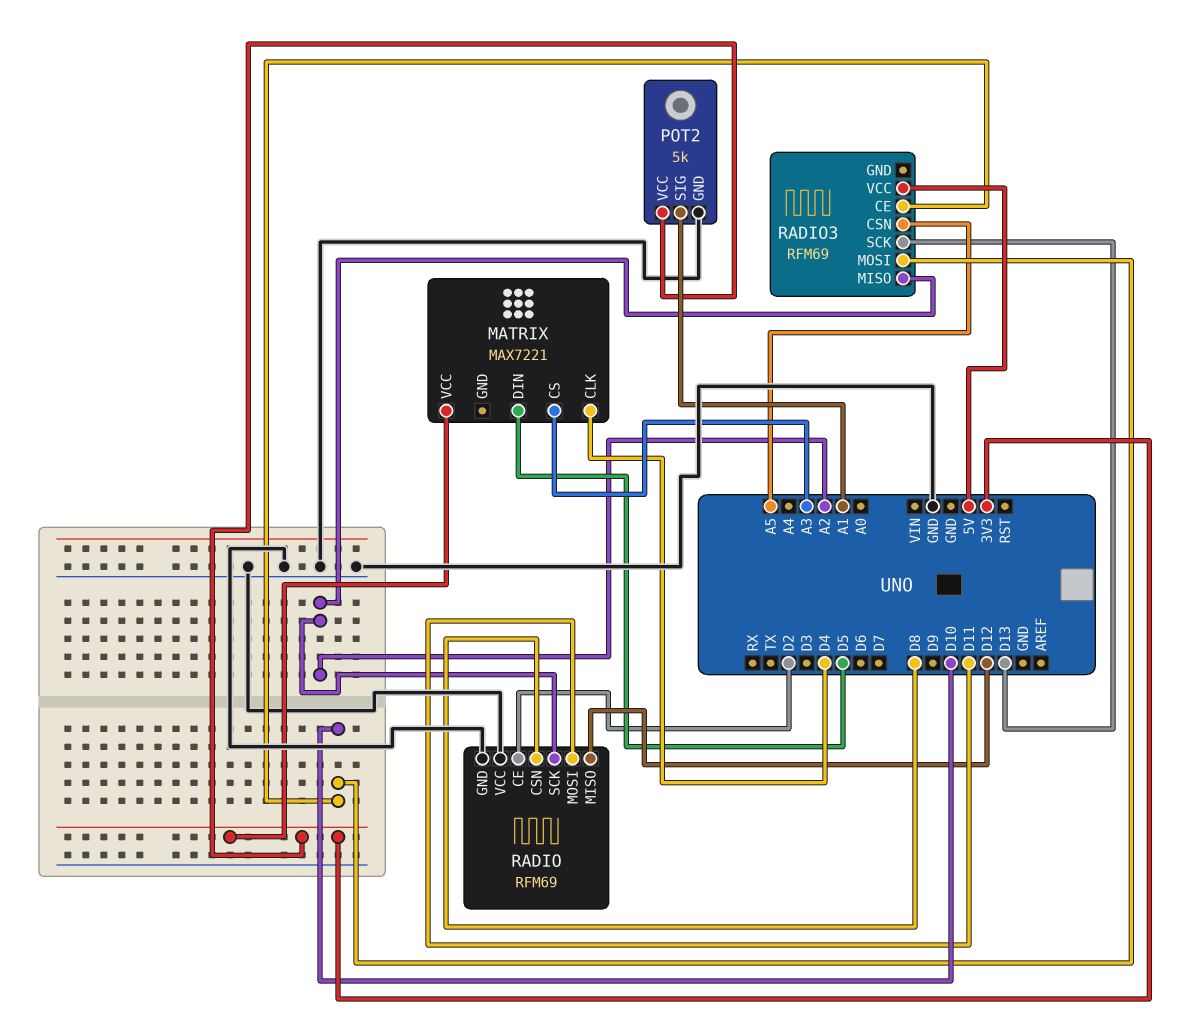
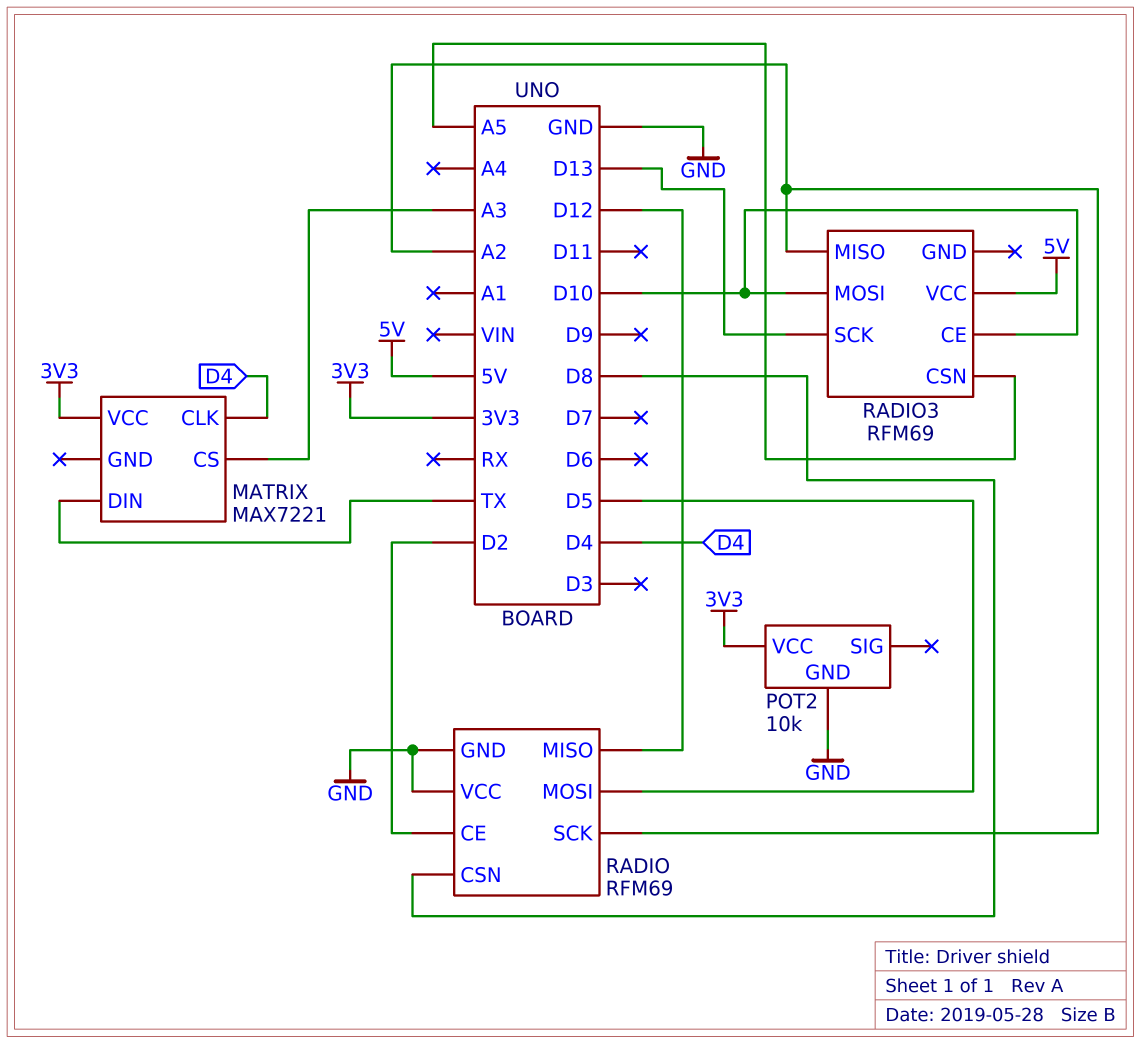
MATRIX pin DIN: D5 -> TX
POT2: 5k -> 10k
POT2 pin SIG: A1 -> none
RADIO pin MOSI: D11 -> D5

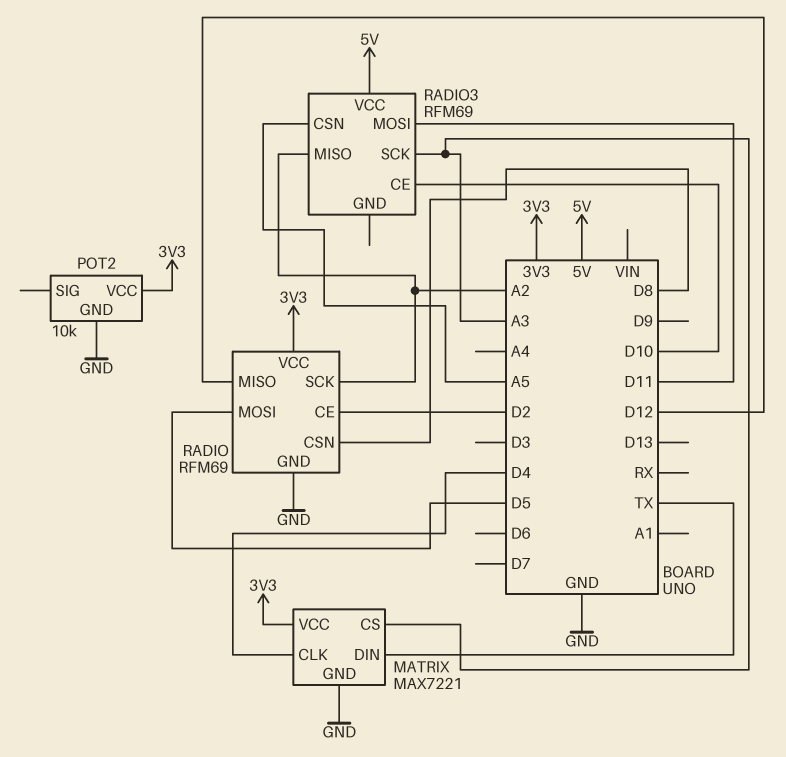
MATRIX pin GND: none -> GND
RADIO pin VCC: GND -> 3V3
RADIO3 pin MOSI: D10 -> D11
RADIO3 pin SCK: D13 -> A3

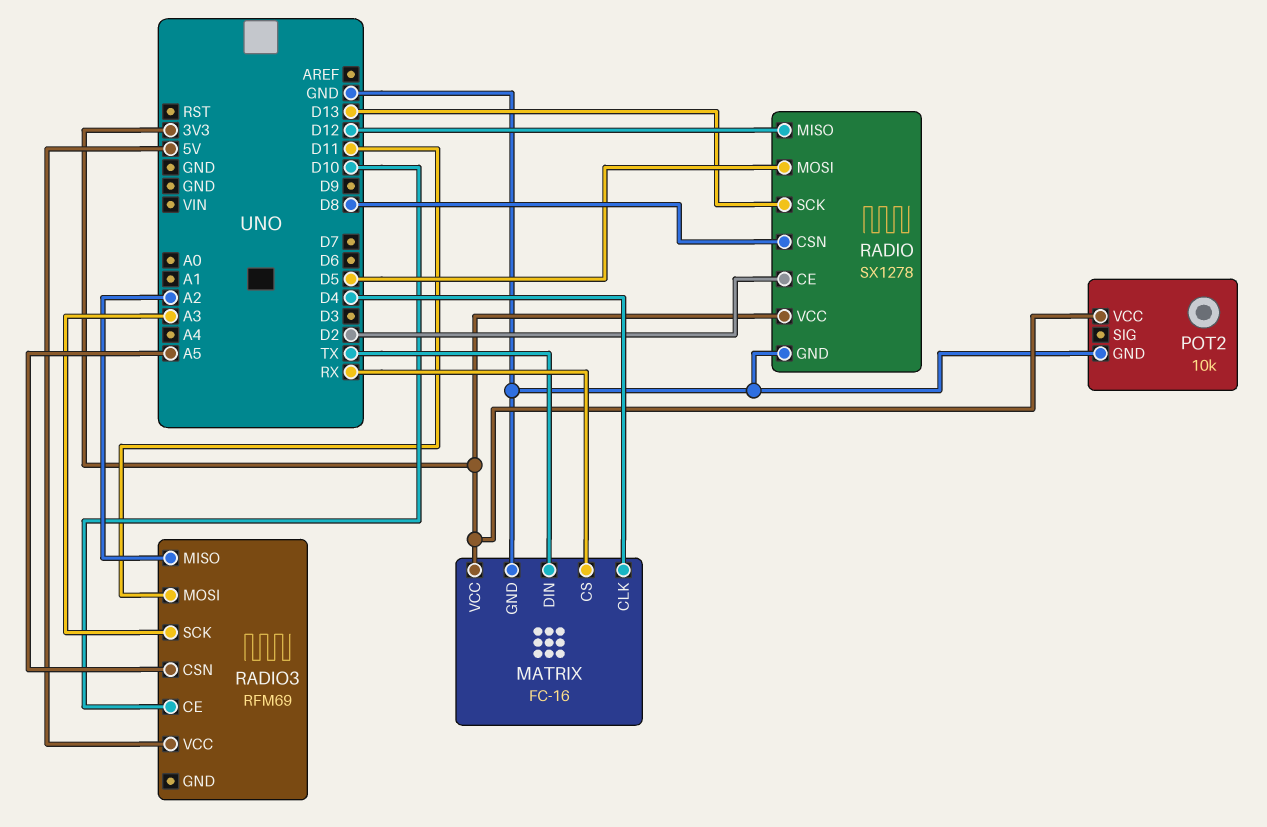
MATRIX: MAX7221 -> FC-16
MATRIX pin CS: A3 -> RX
RADIO: RFM69 -> SX1278
RADIO pin SCK: A2 -> D13

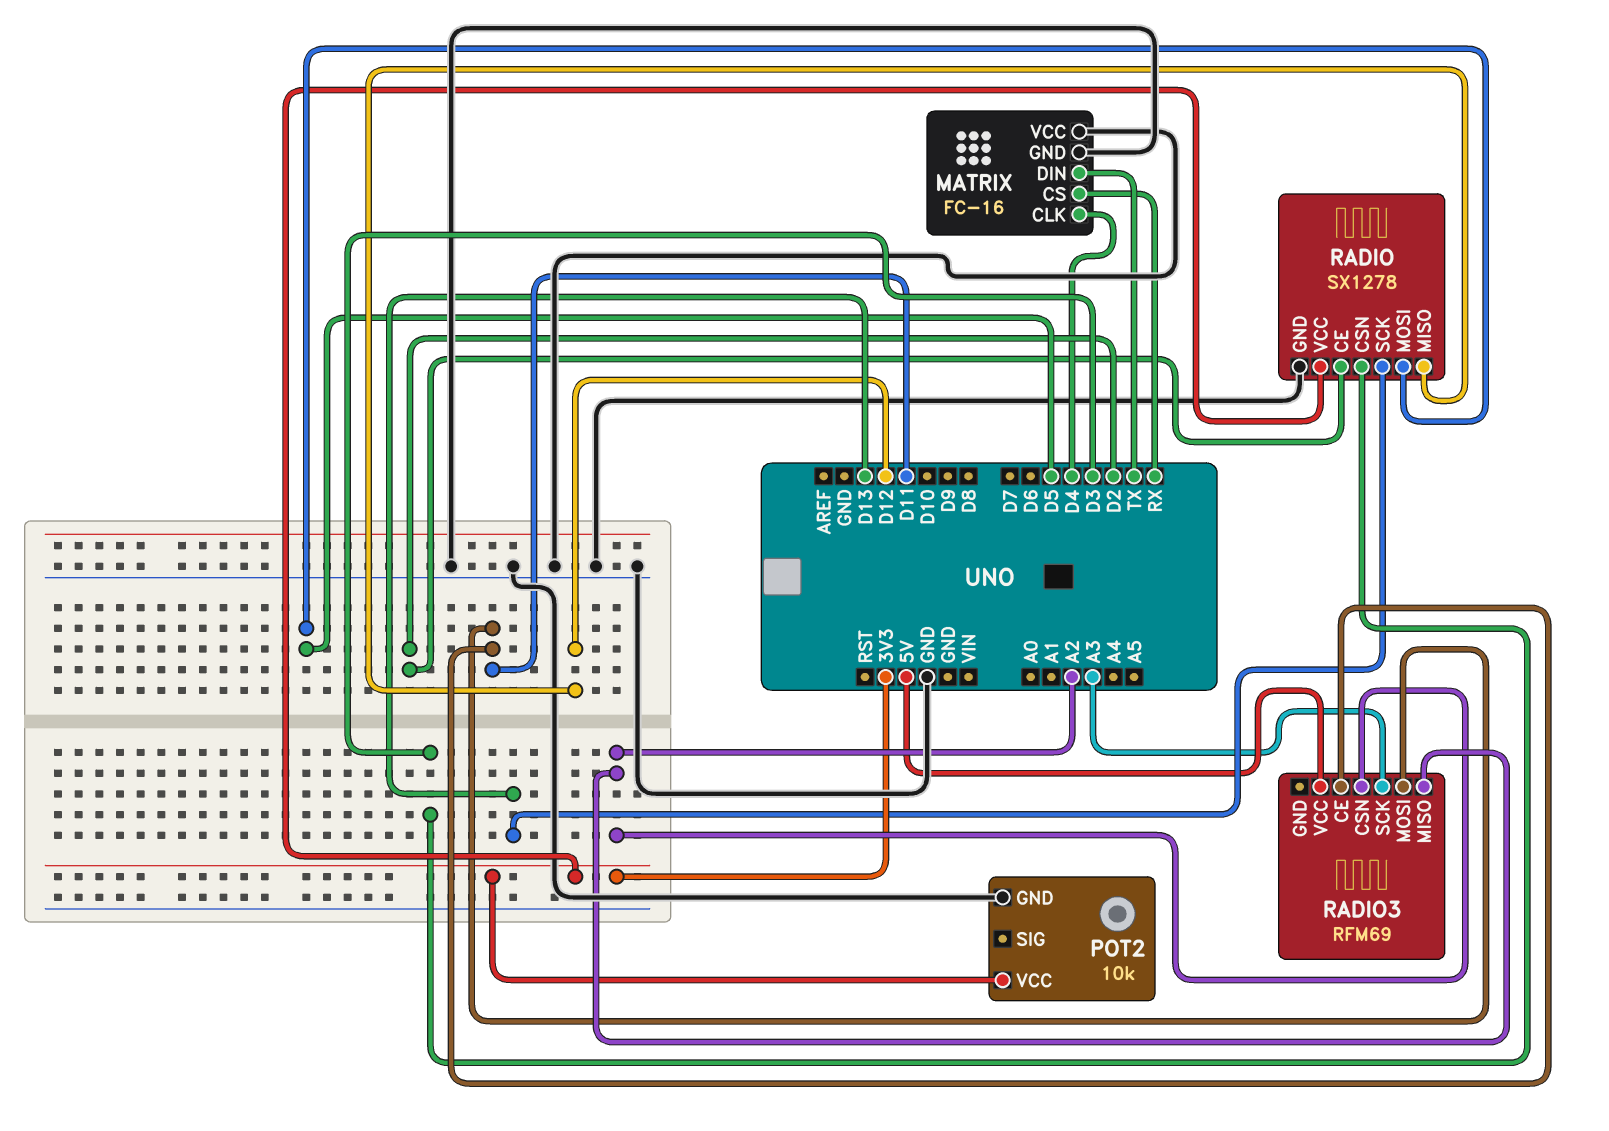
MATRIX pin VCC: 3V3 -> GND
RADIO pin CSN: D8 -> D3
RADIO3 pin CE: D10 -> D11
RADIO3 pin CSN: A5 -> A2

